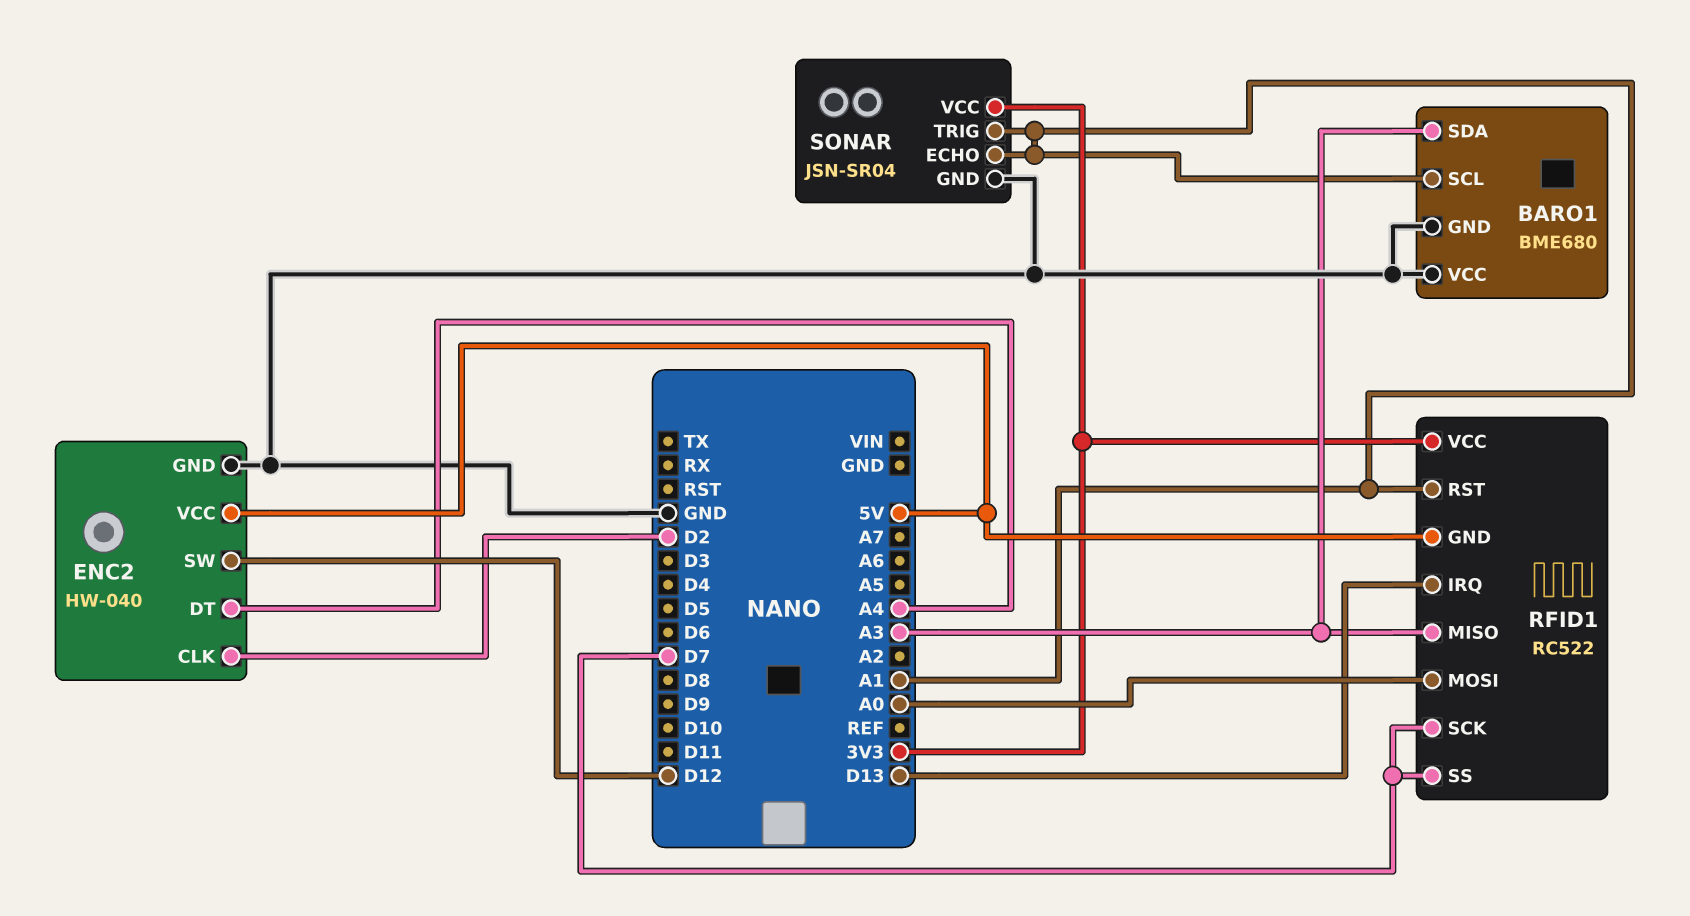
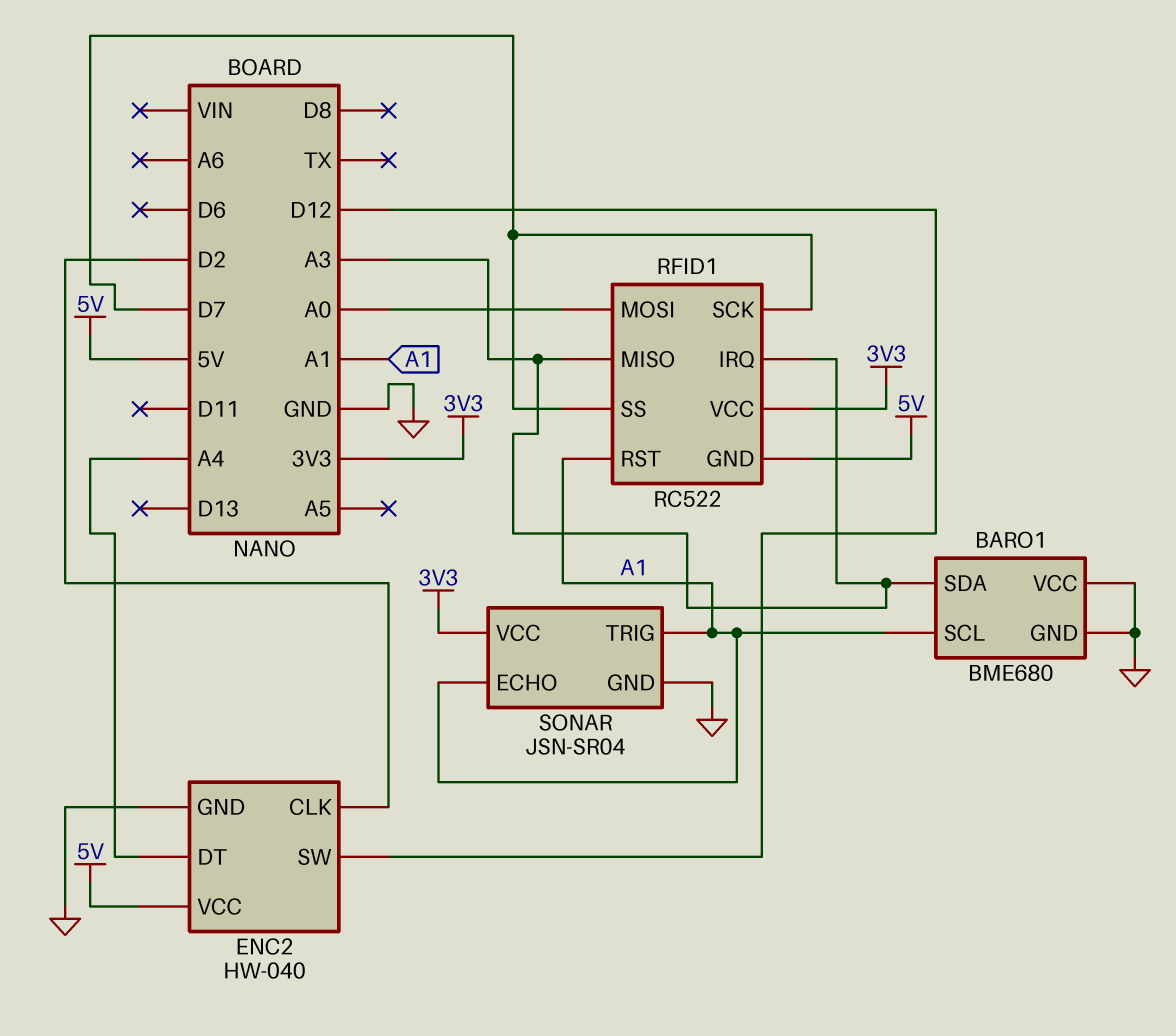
RFID1 pin IRQ: D13 -> A3

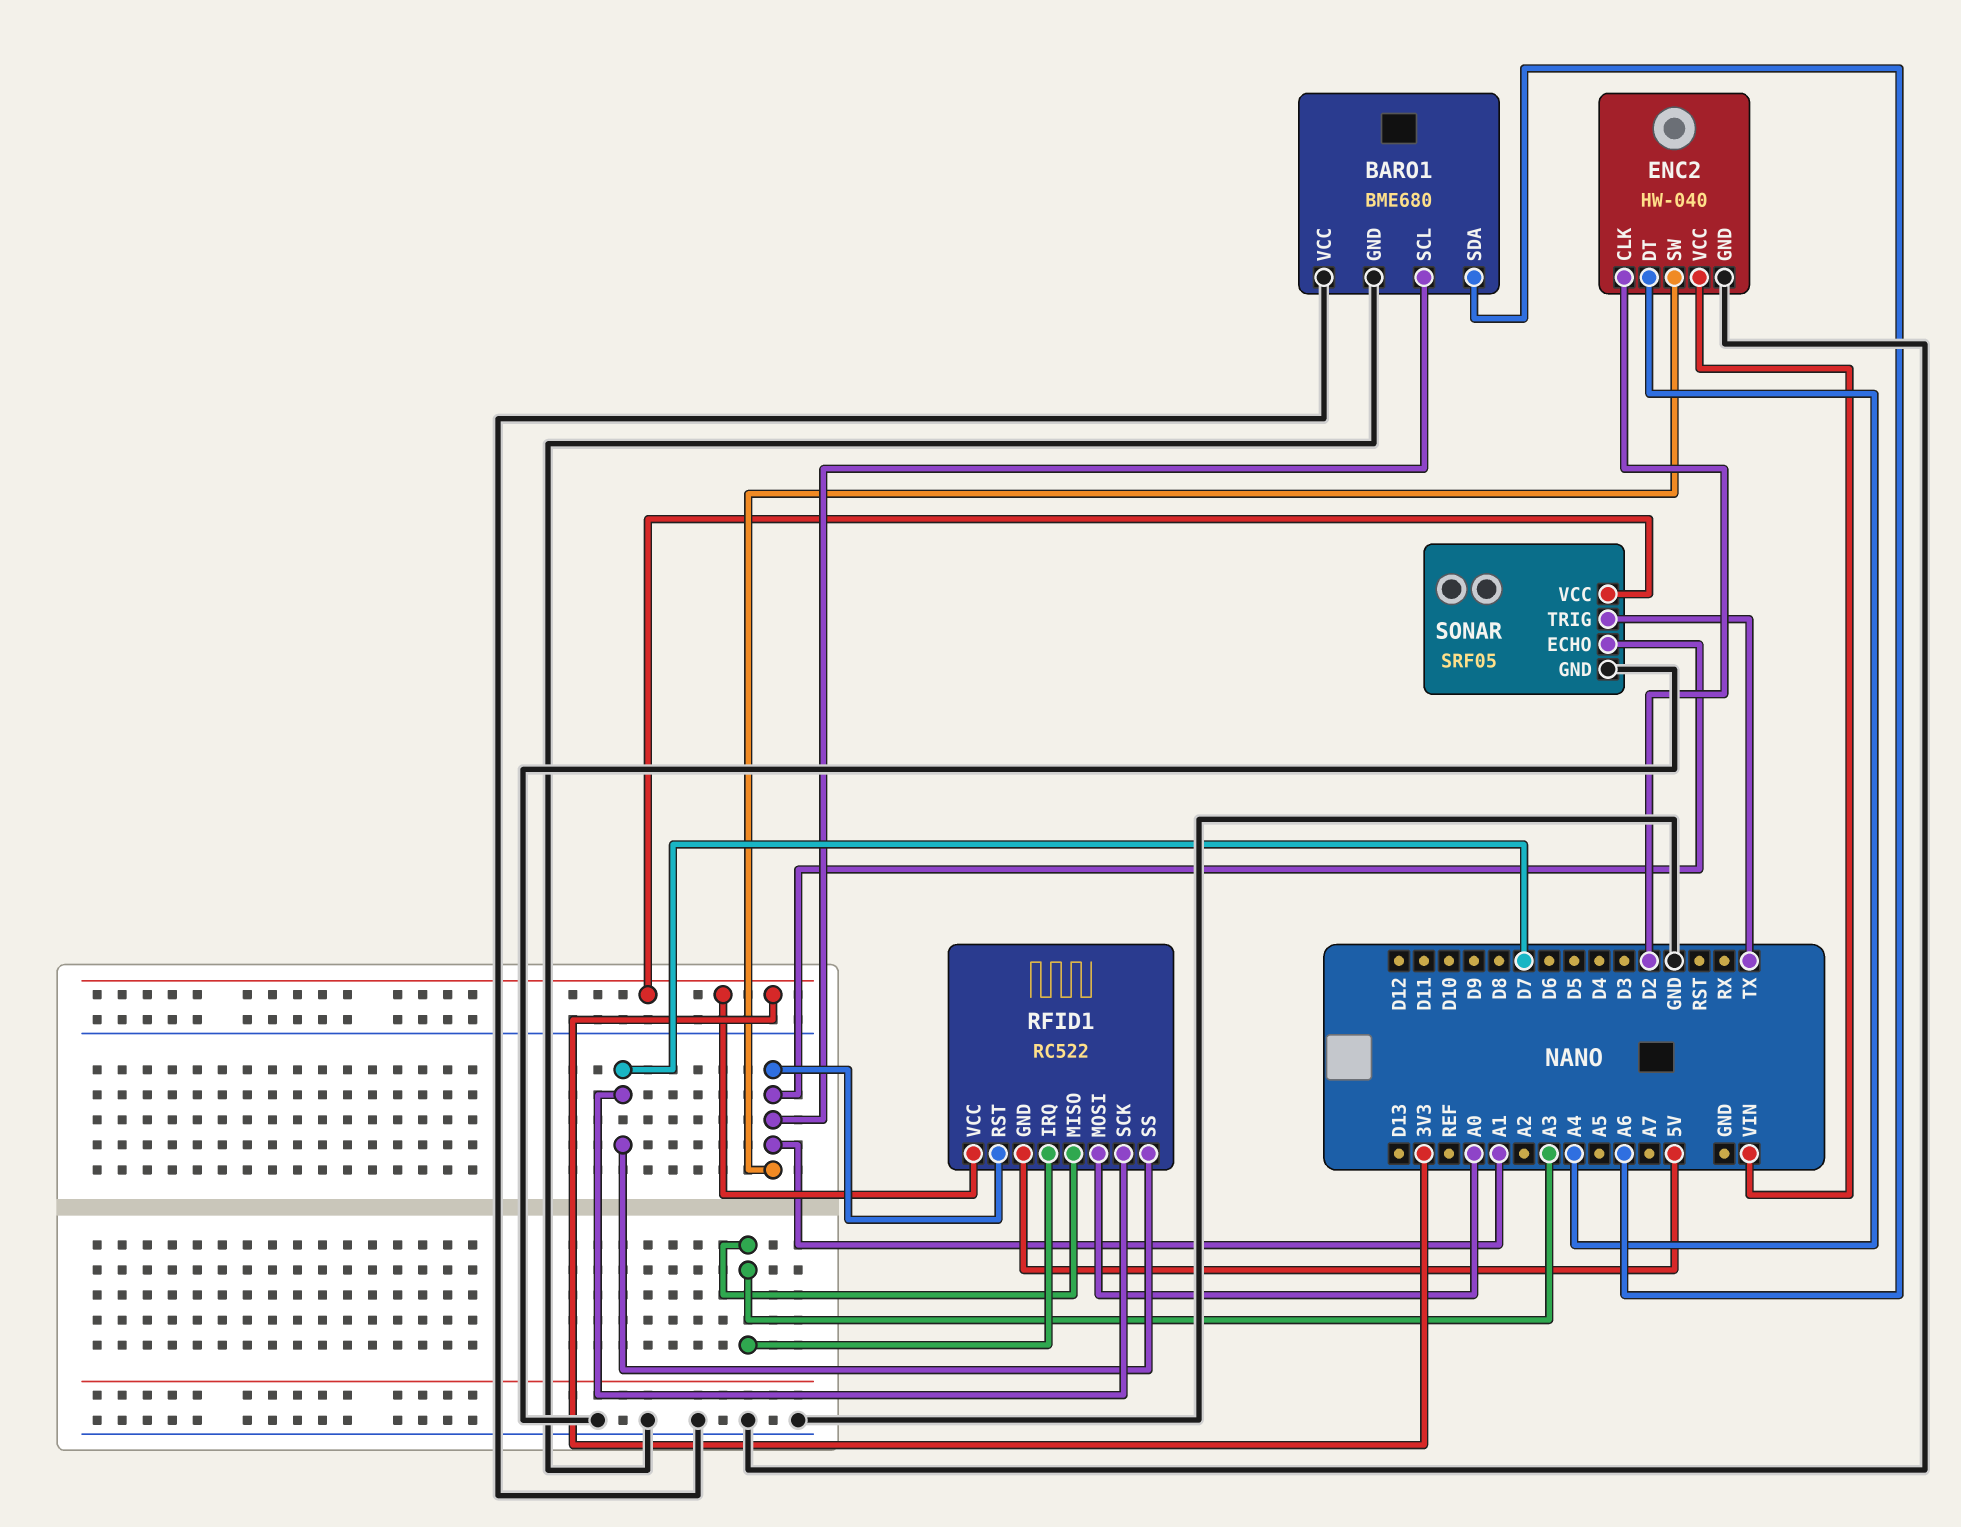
BARO1 pin SDA: A3 -> A6
ENC2 pin SW: D12 -> A1
ENC2 pin VCC: 5V -> VIN
SONAR: JSN-SR04 -> SRF05
SONAR pin TRIG: A1 -> TX

